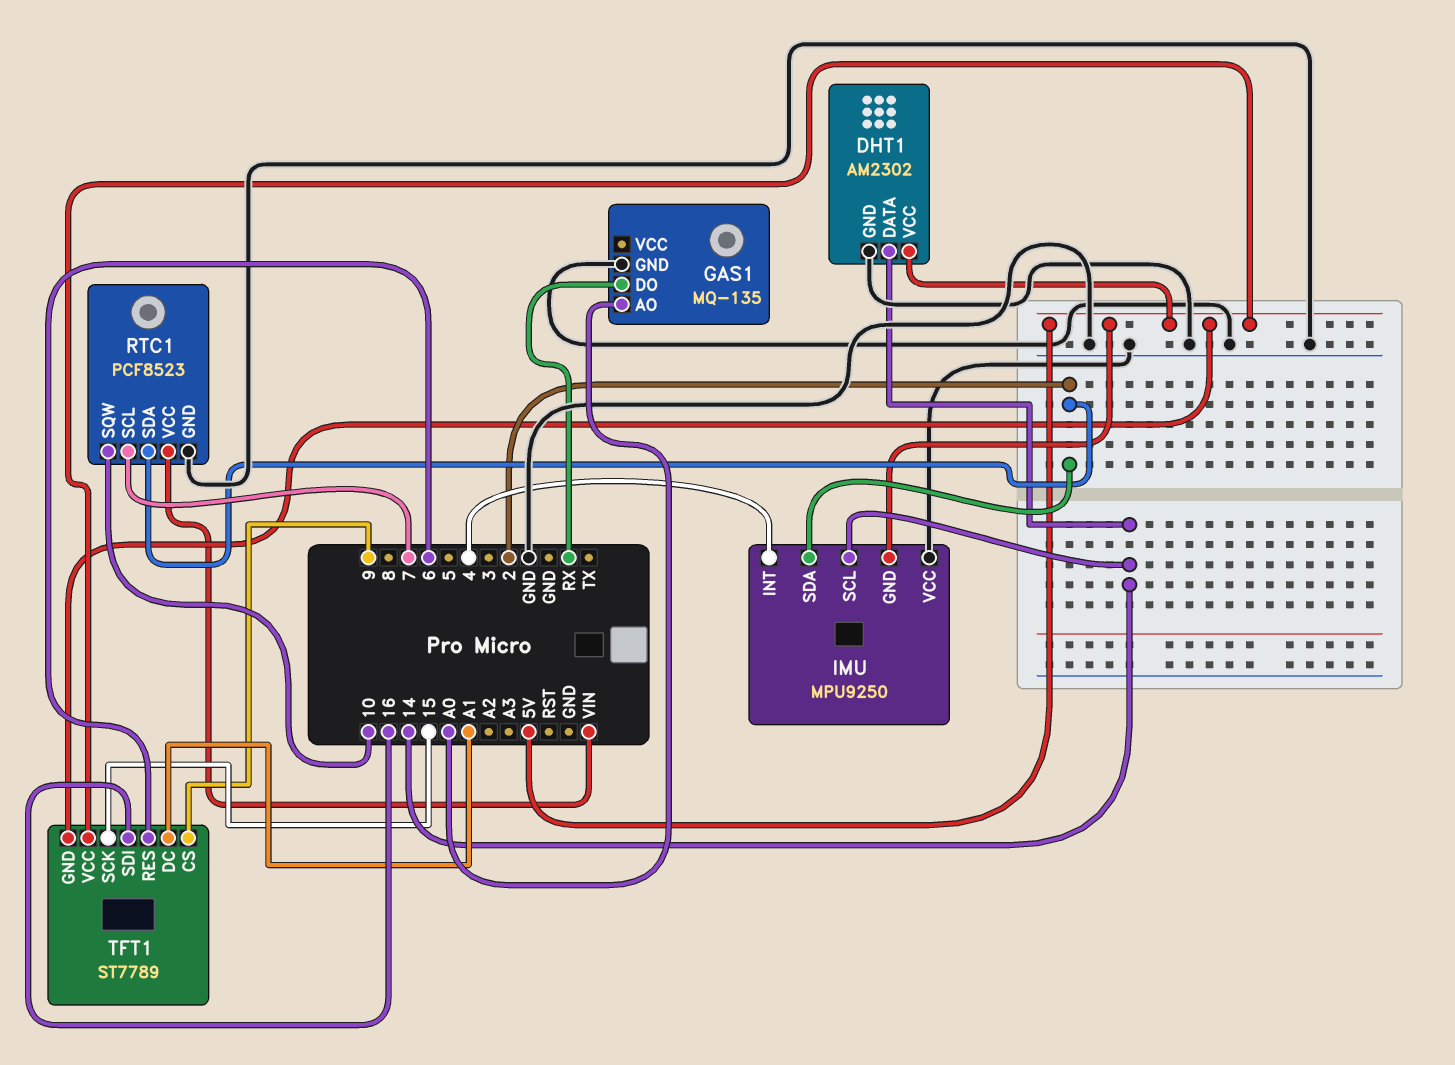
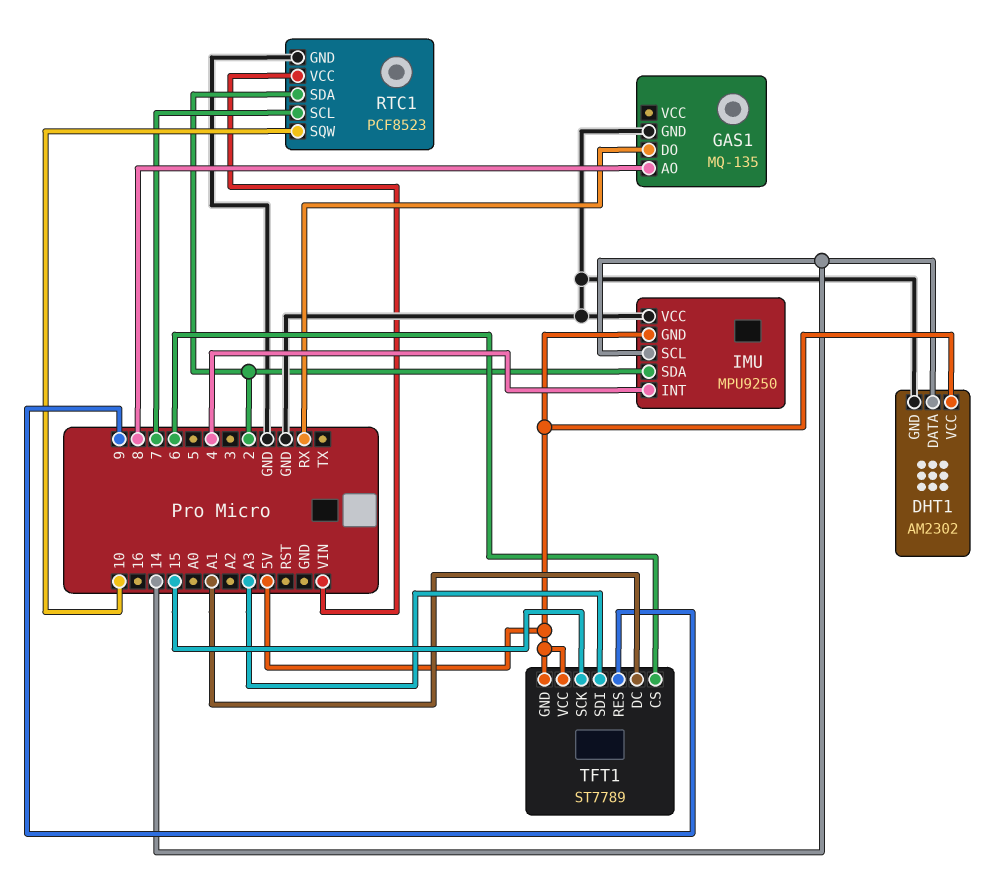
GAS1 pin AO: A0 -> 8
TFT1 pin CS: 9 -> 6
TFT1 pin RES: 6 -> 9
TFT1 pin SDI: 16 -> A3

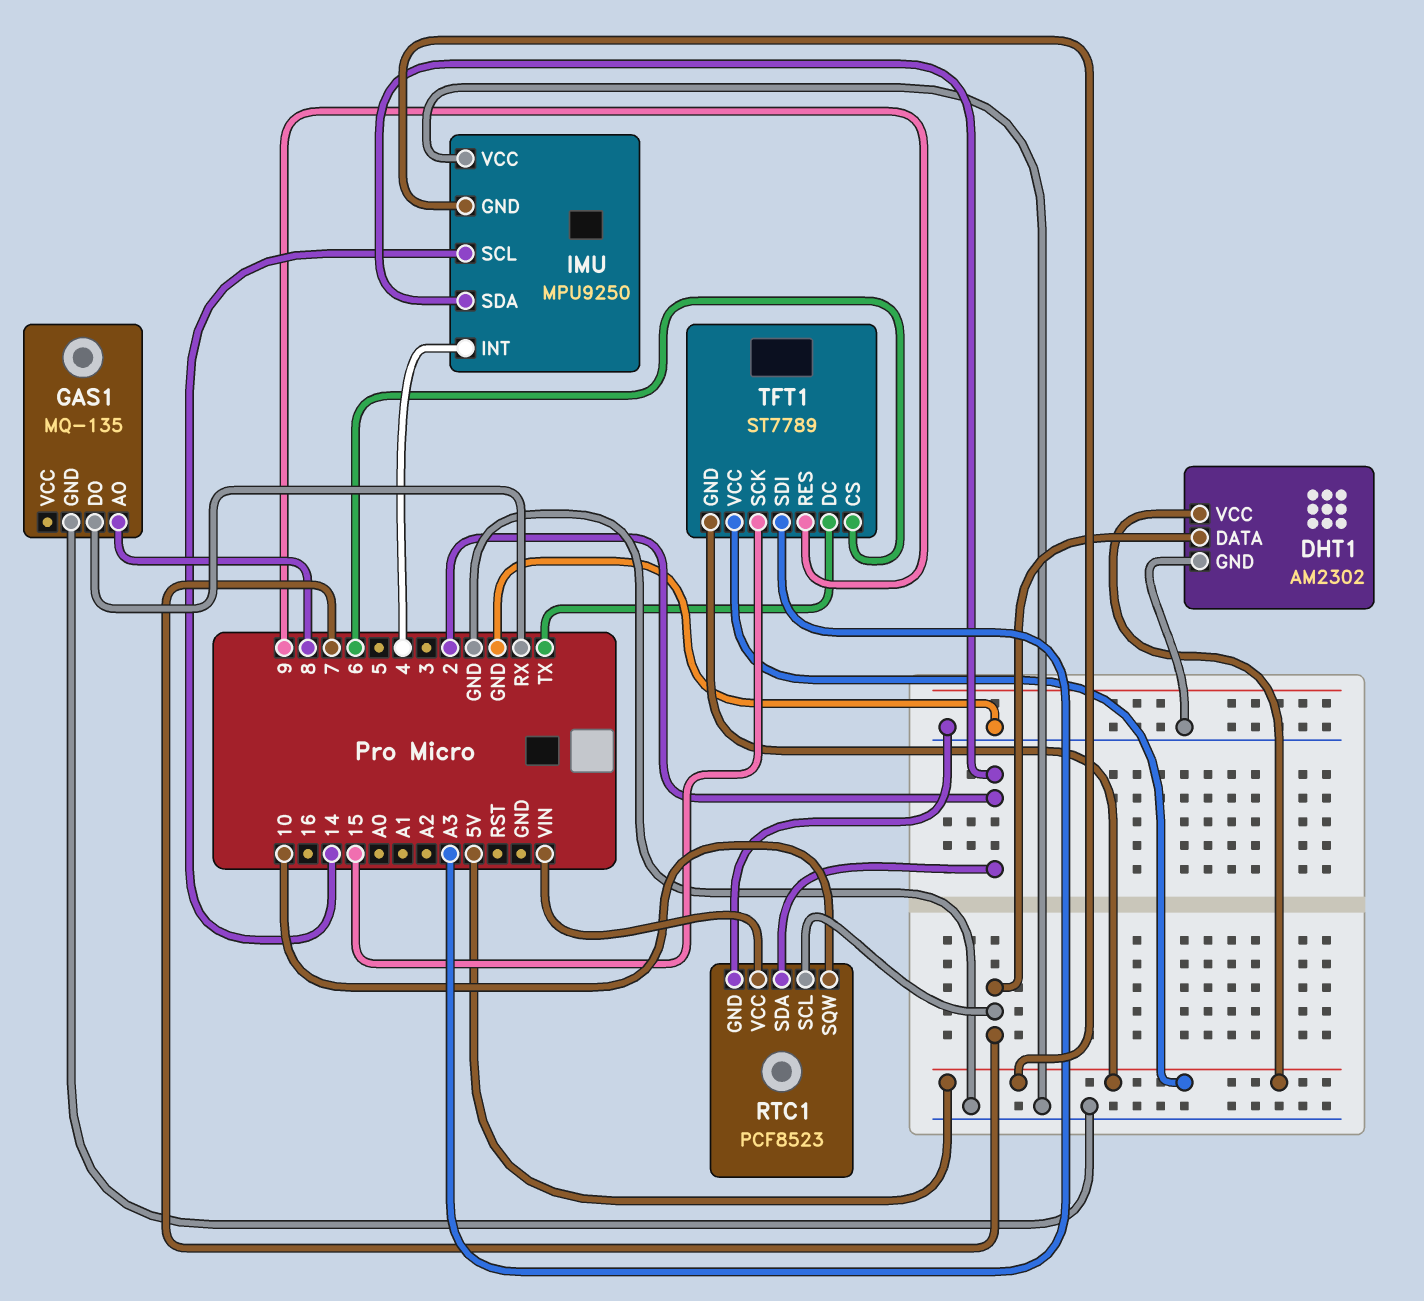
DHT1 pin DATA: 14 -> 7
TFT1 pin DC: A1 -> TX

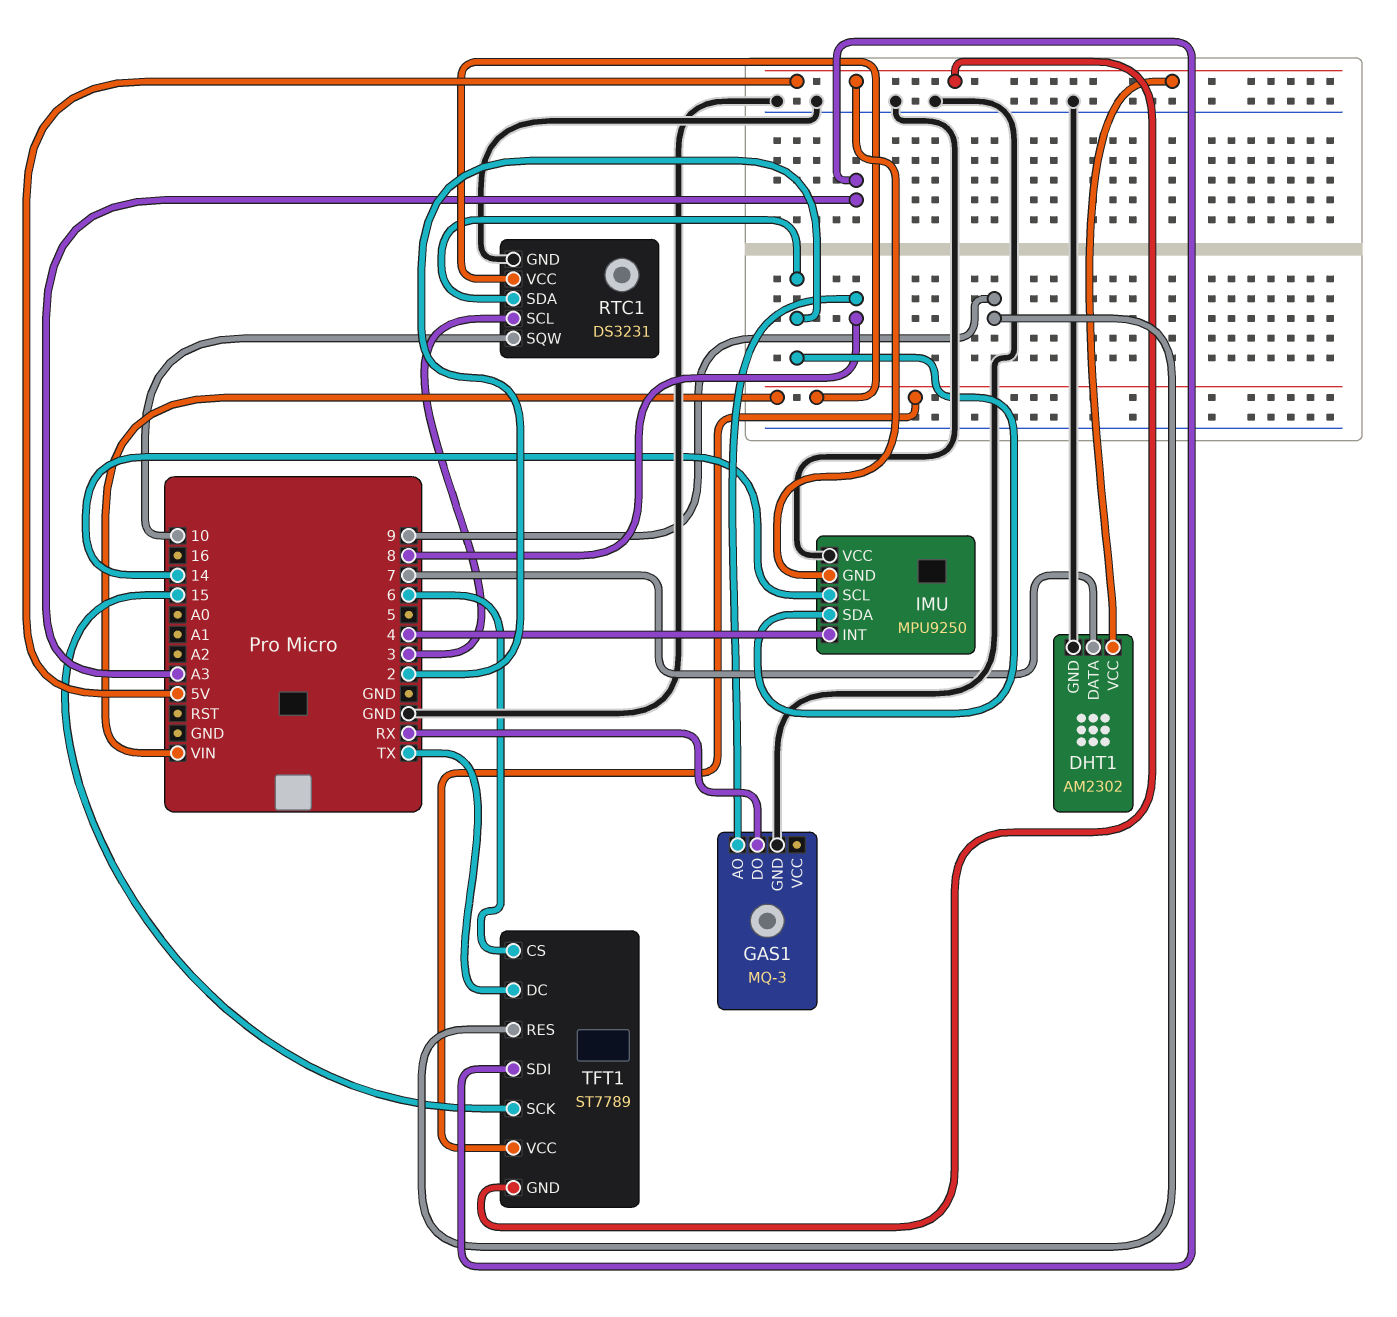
GAS1: MQ-135 -> MQ-3
RTC1: PCF8523 -> DS3231
RTC1 pin SCL: 7 -> 3
TFT1 pin VCC: 5V -> VIN

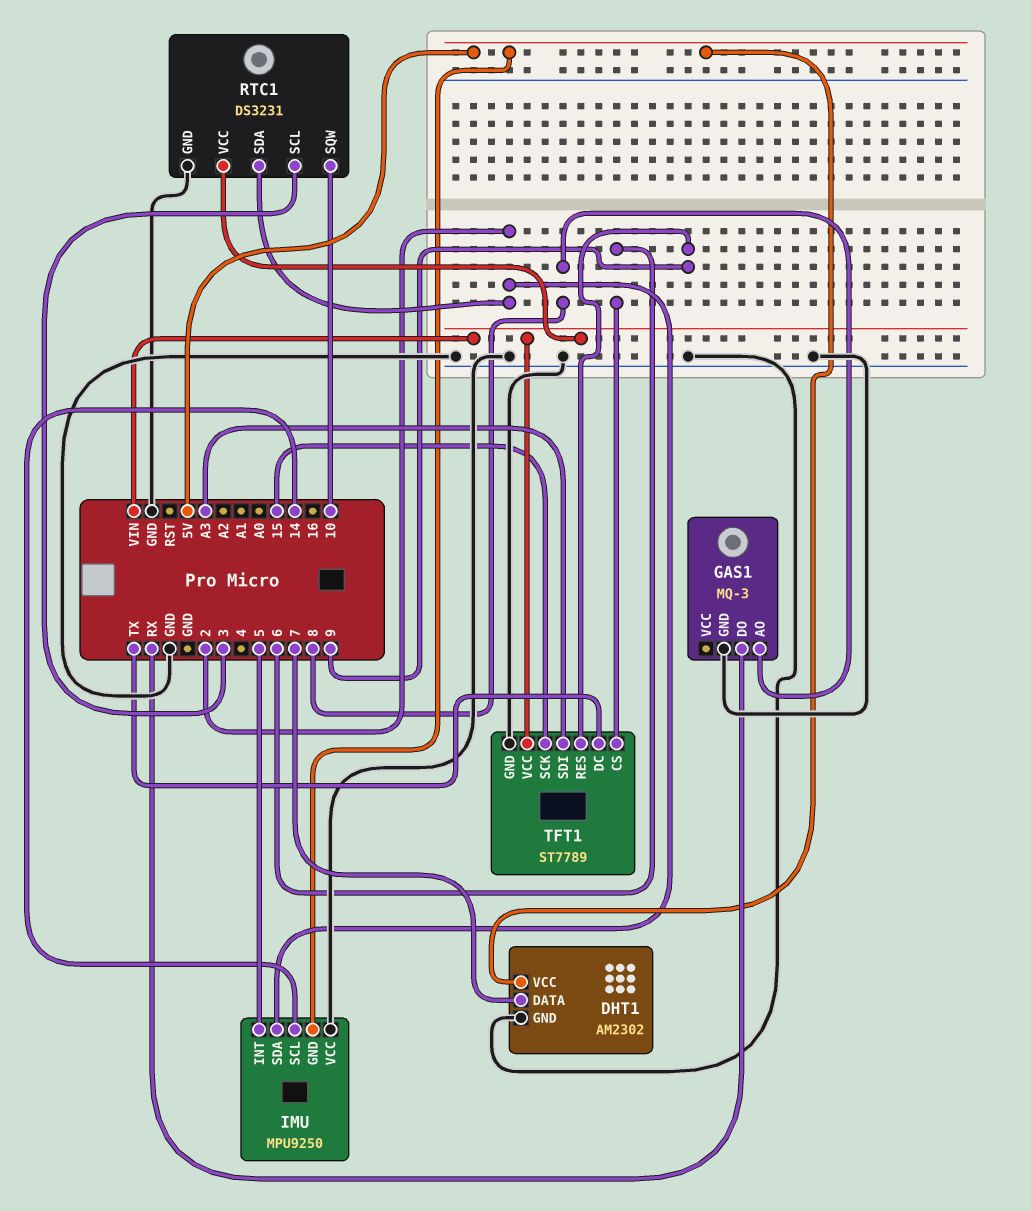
IMU pin INT: 4 -> 5
TFT1 pin GND: 5V -> GND

